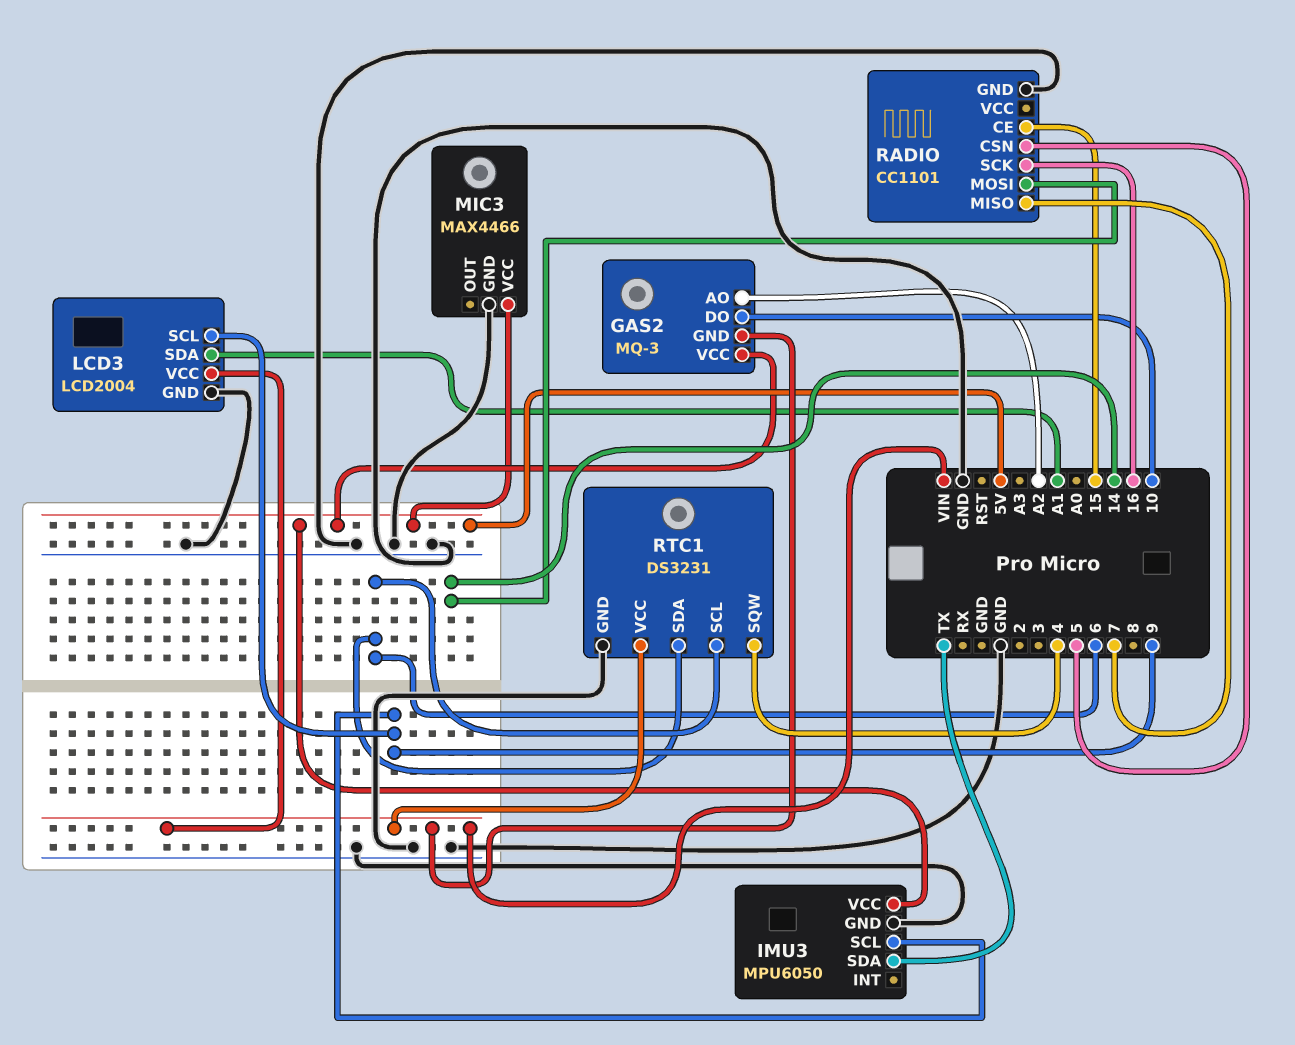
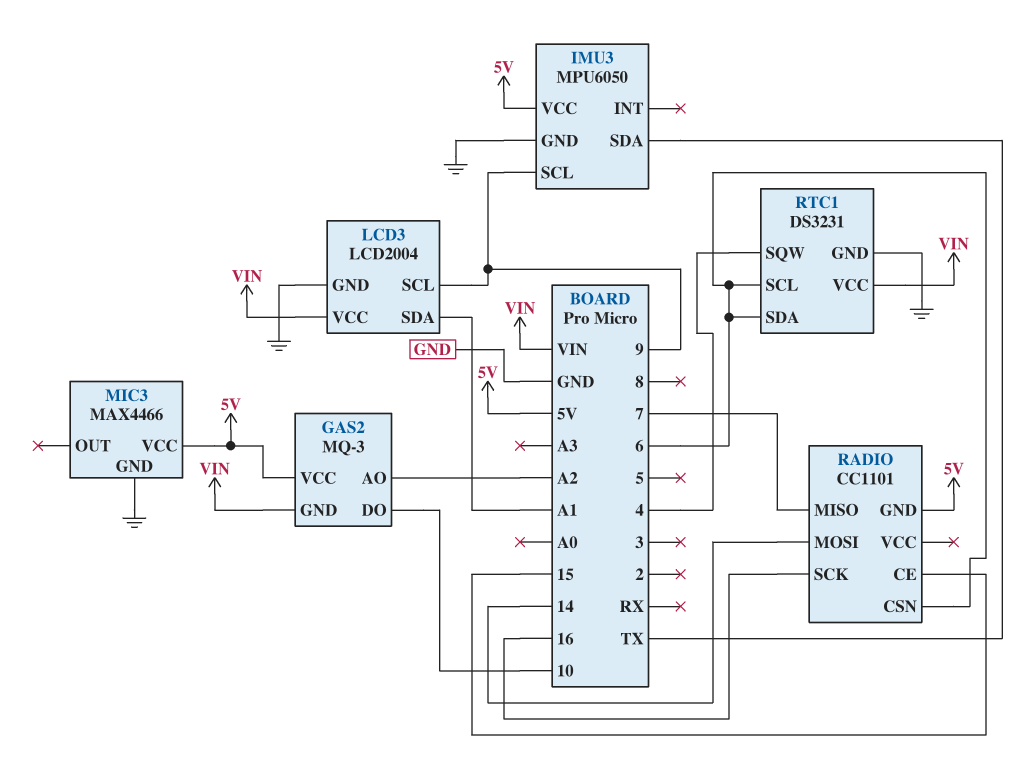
RADIO pin CSN: 5 -> 6
RADIO pin GND: GND -> 5V

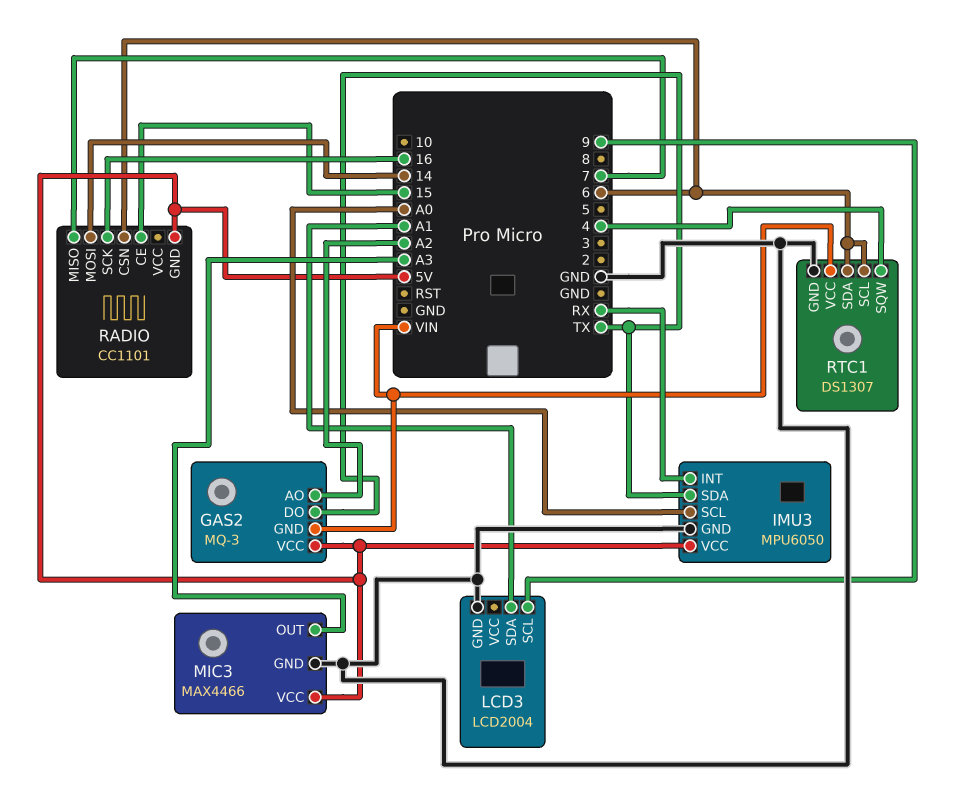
GAS2 pin DO: 10 -> TX
IMU3 pin INT: none -> RX
IMU3 pin SCL: 9 -> A0
LCD3 pin VCC: VIN -> none
MIC3 pin OUT: none -> A3
RTC1: DS3231 -> DS1307

